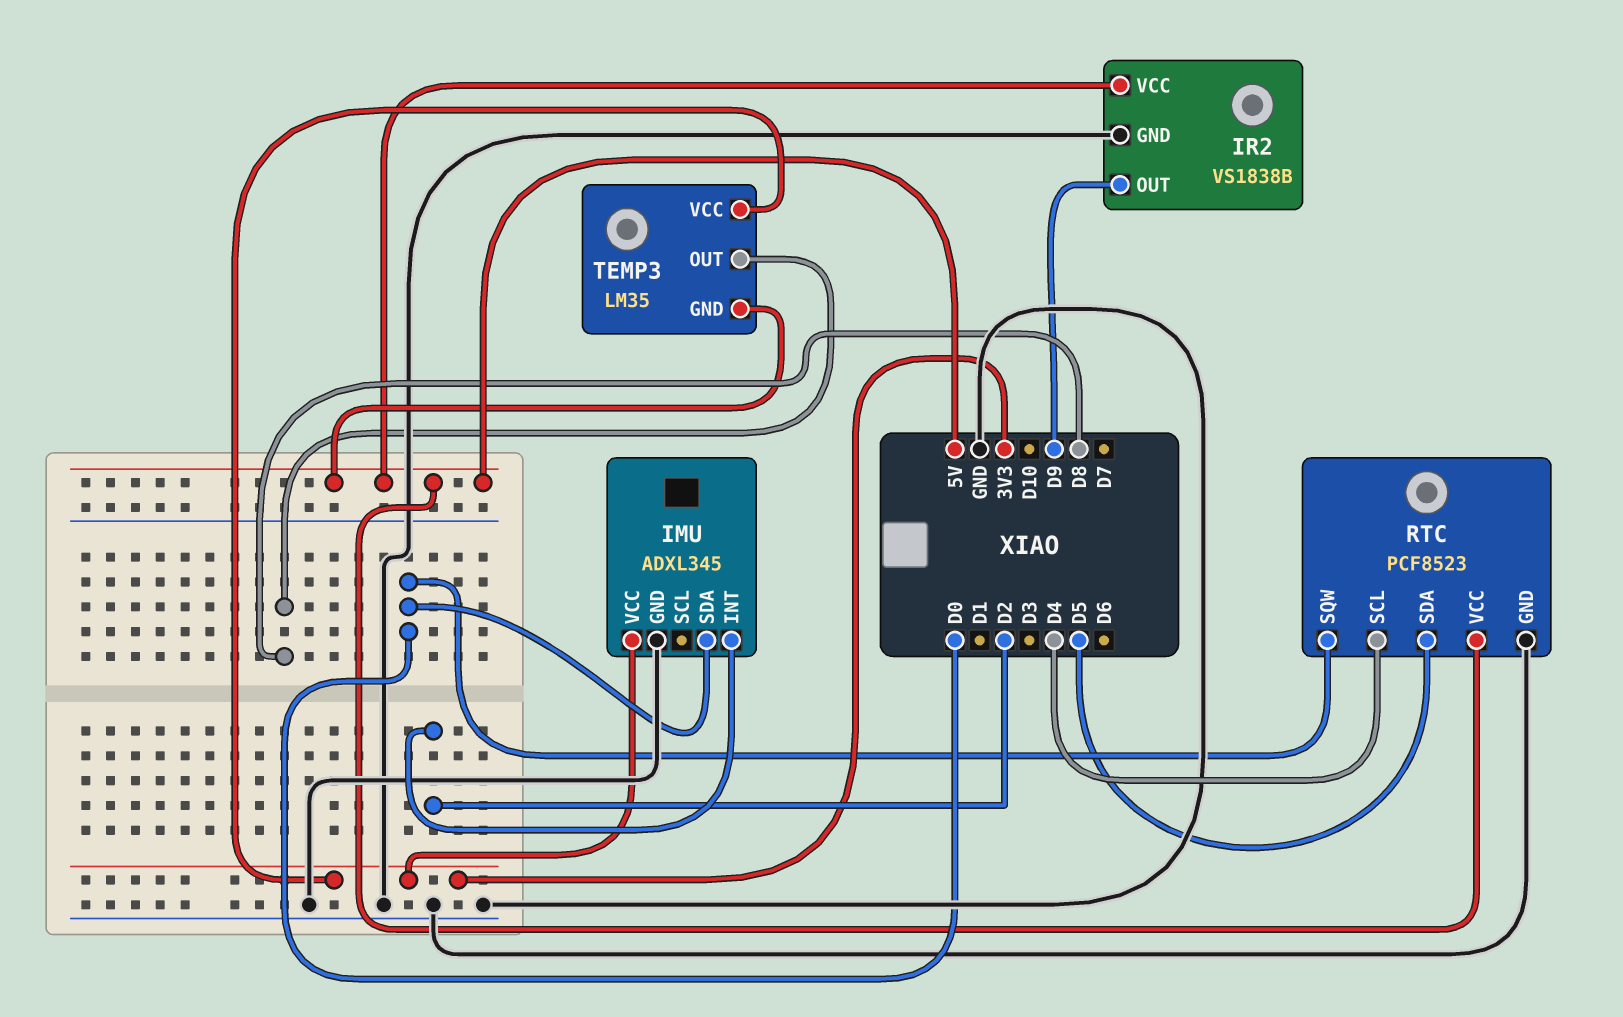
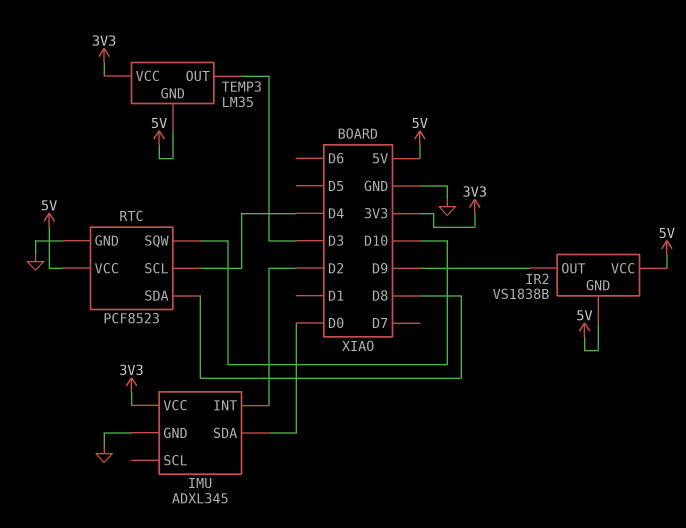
IR2 pin GND: GND -> 5V
RTC pin SDA: D5 -> D8
RTC pin SQW: D0 -> D10
TEMP3 pin OUT: D8 -> D3

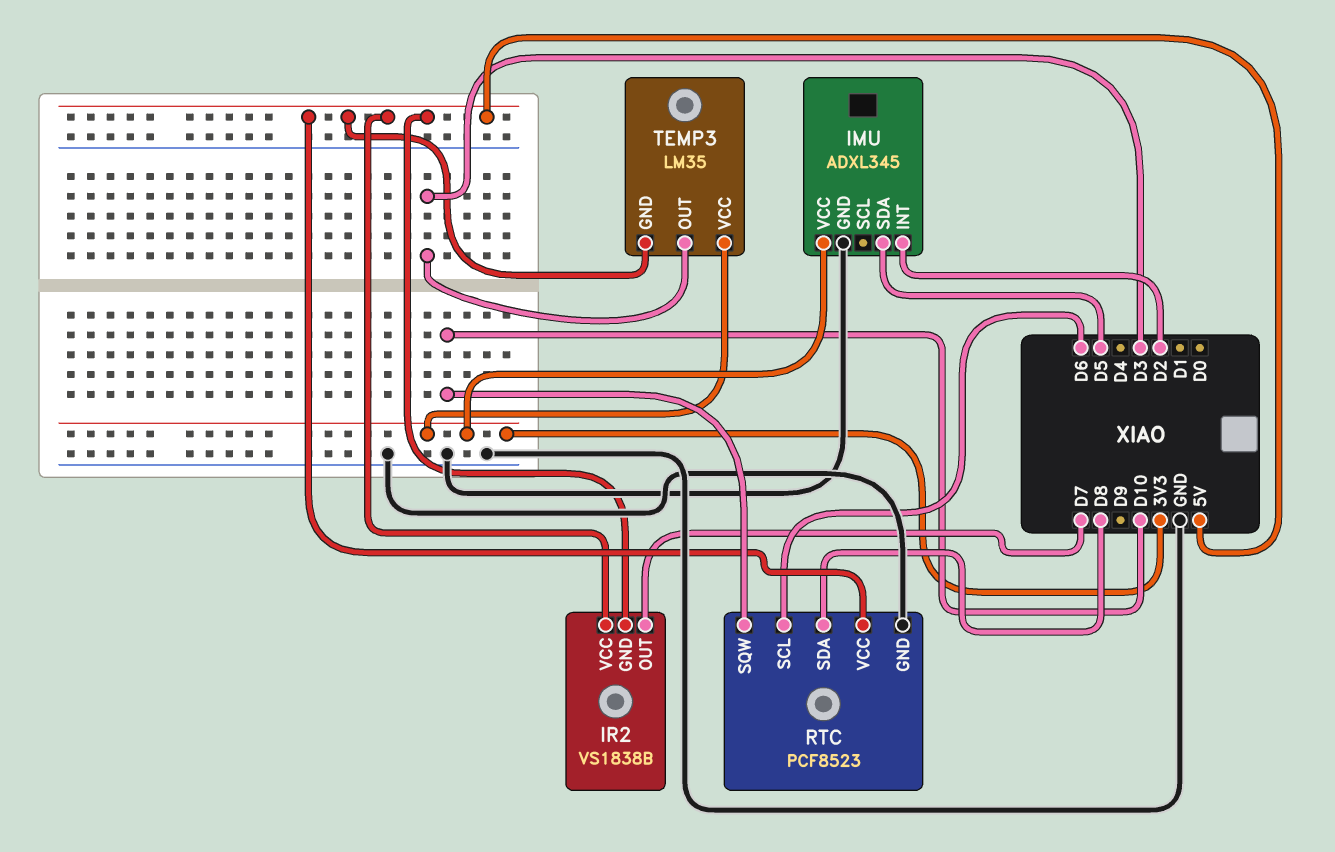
IMU pin SDA: D0 -> D5
IR2 pin OUT: D9 -> D7
RTC pin SCL: D4 -> D6

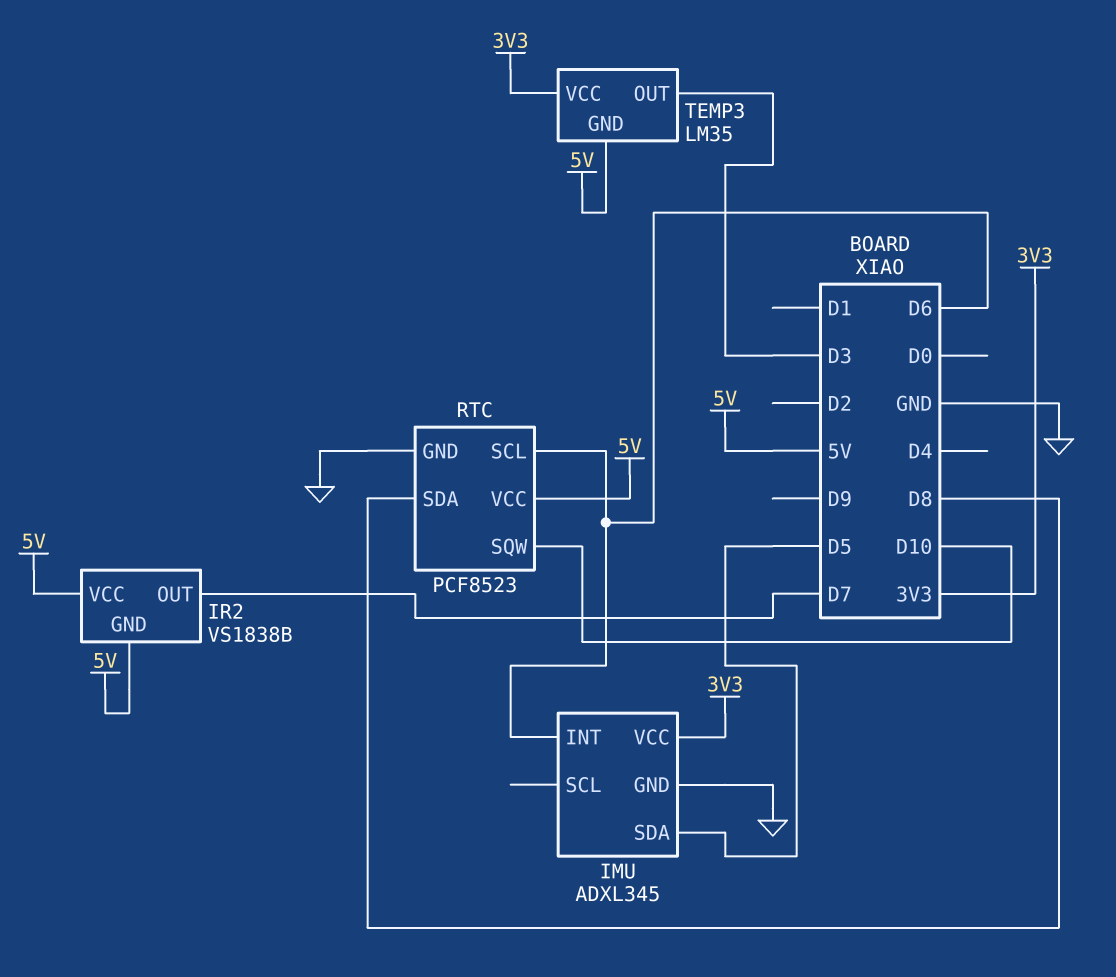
IMU pin INT: D2 -> D6

